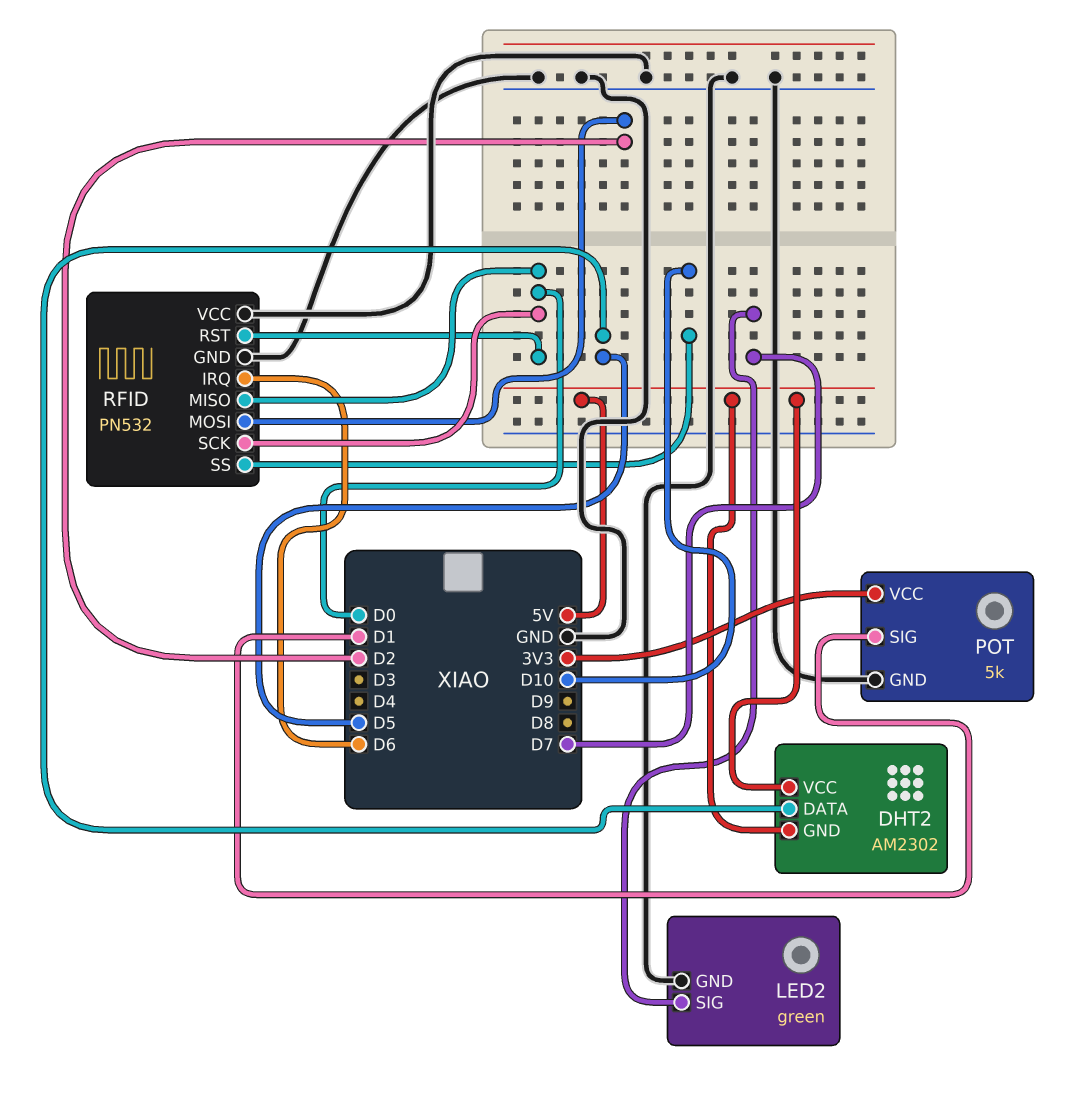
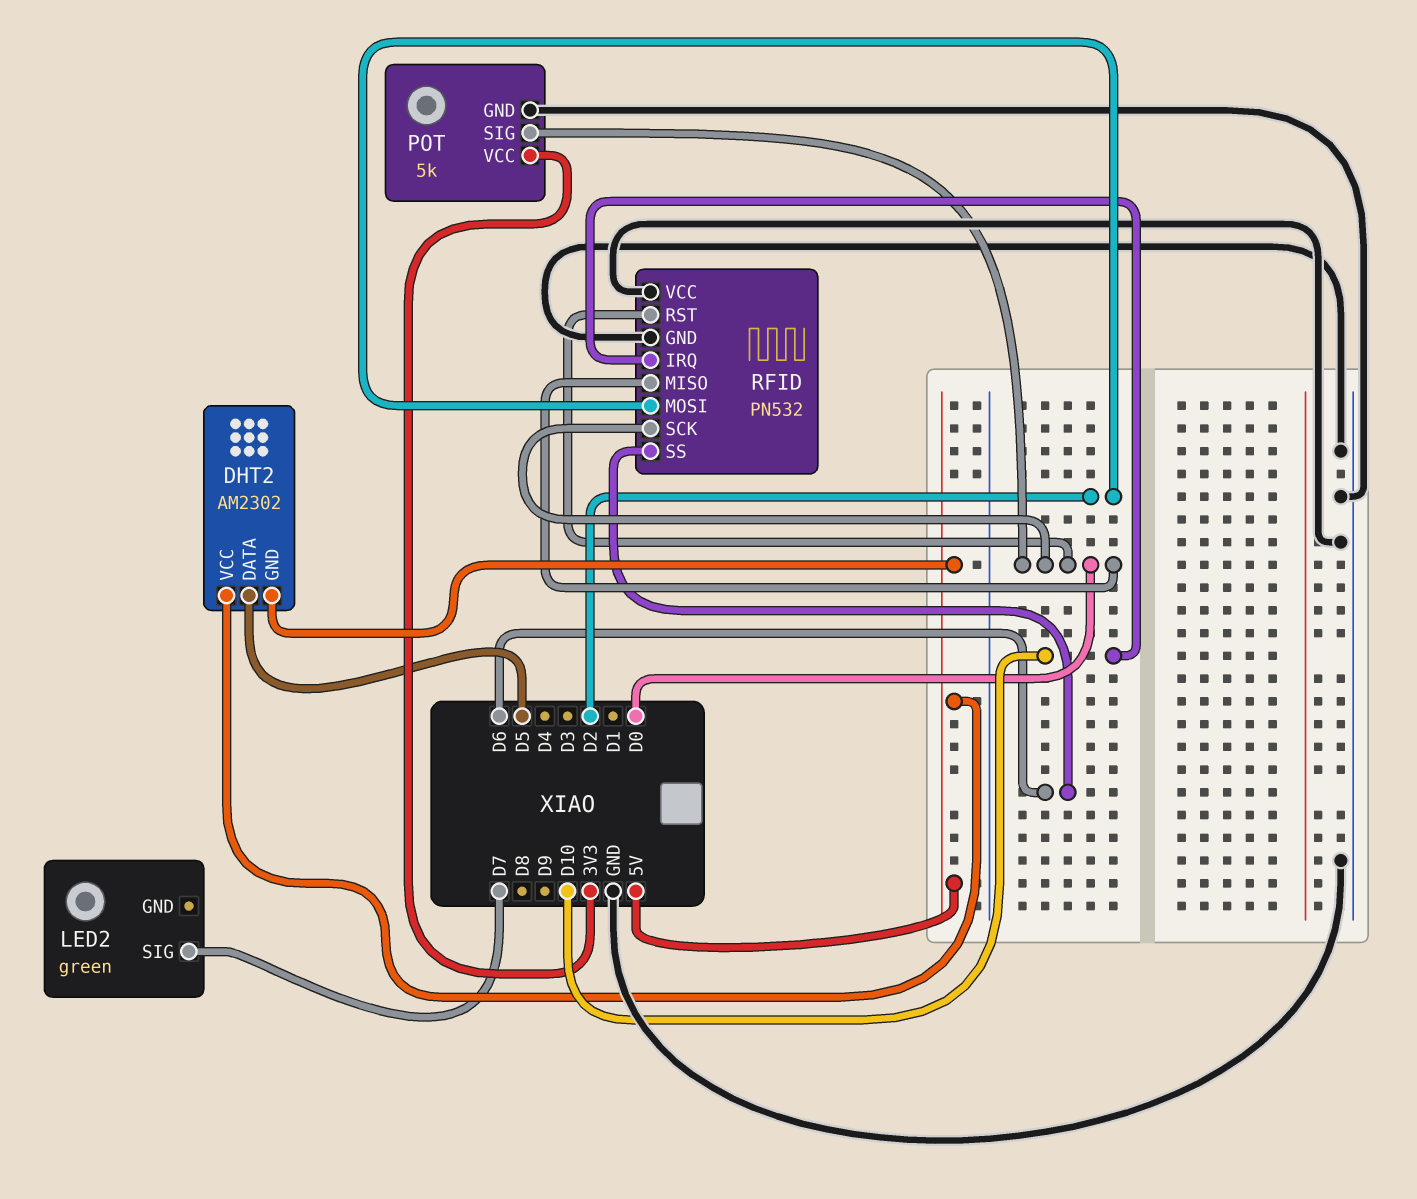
LED2 pin GND: GND -> none
POT pin SIG: D1 -> D0
RFID pin IRQ: D6 -> D10
RFID pin SS: D10 -> D6

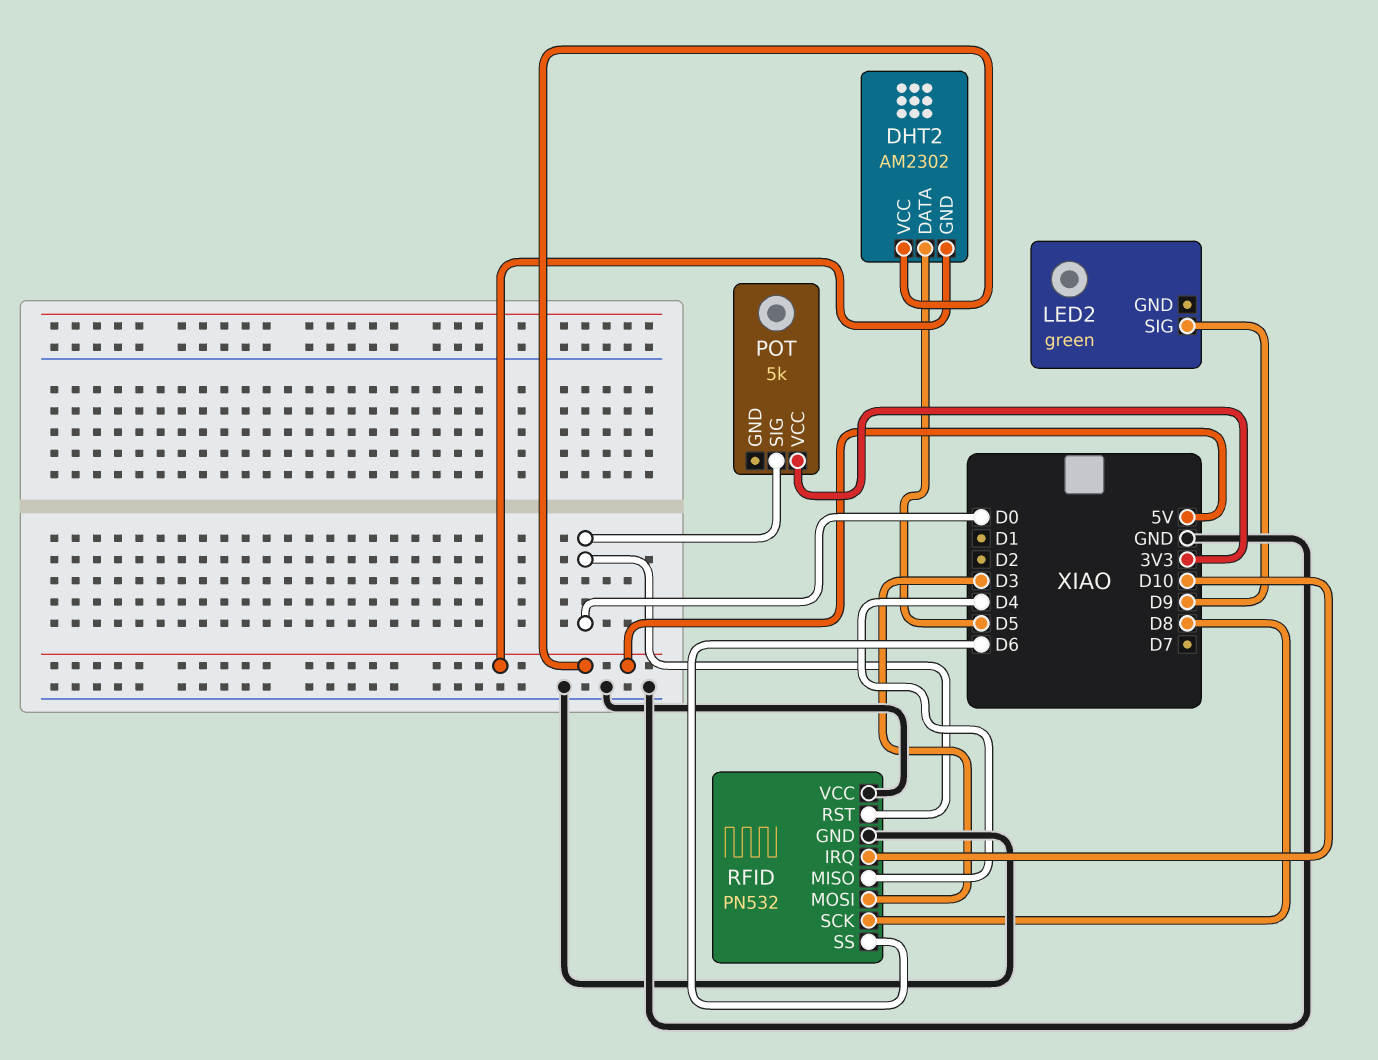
LED2 pin SIG: D7 -> D9
POT pin GND: GND -> none
RFID pin MISO: D0 -> D4
RFID pin MOSI: D2 -> D3
RFID pin SCK: D0 -> D8

